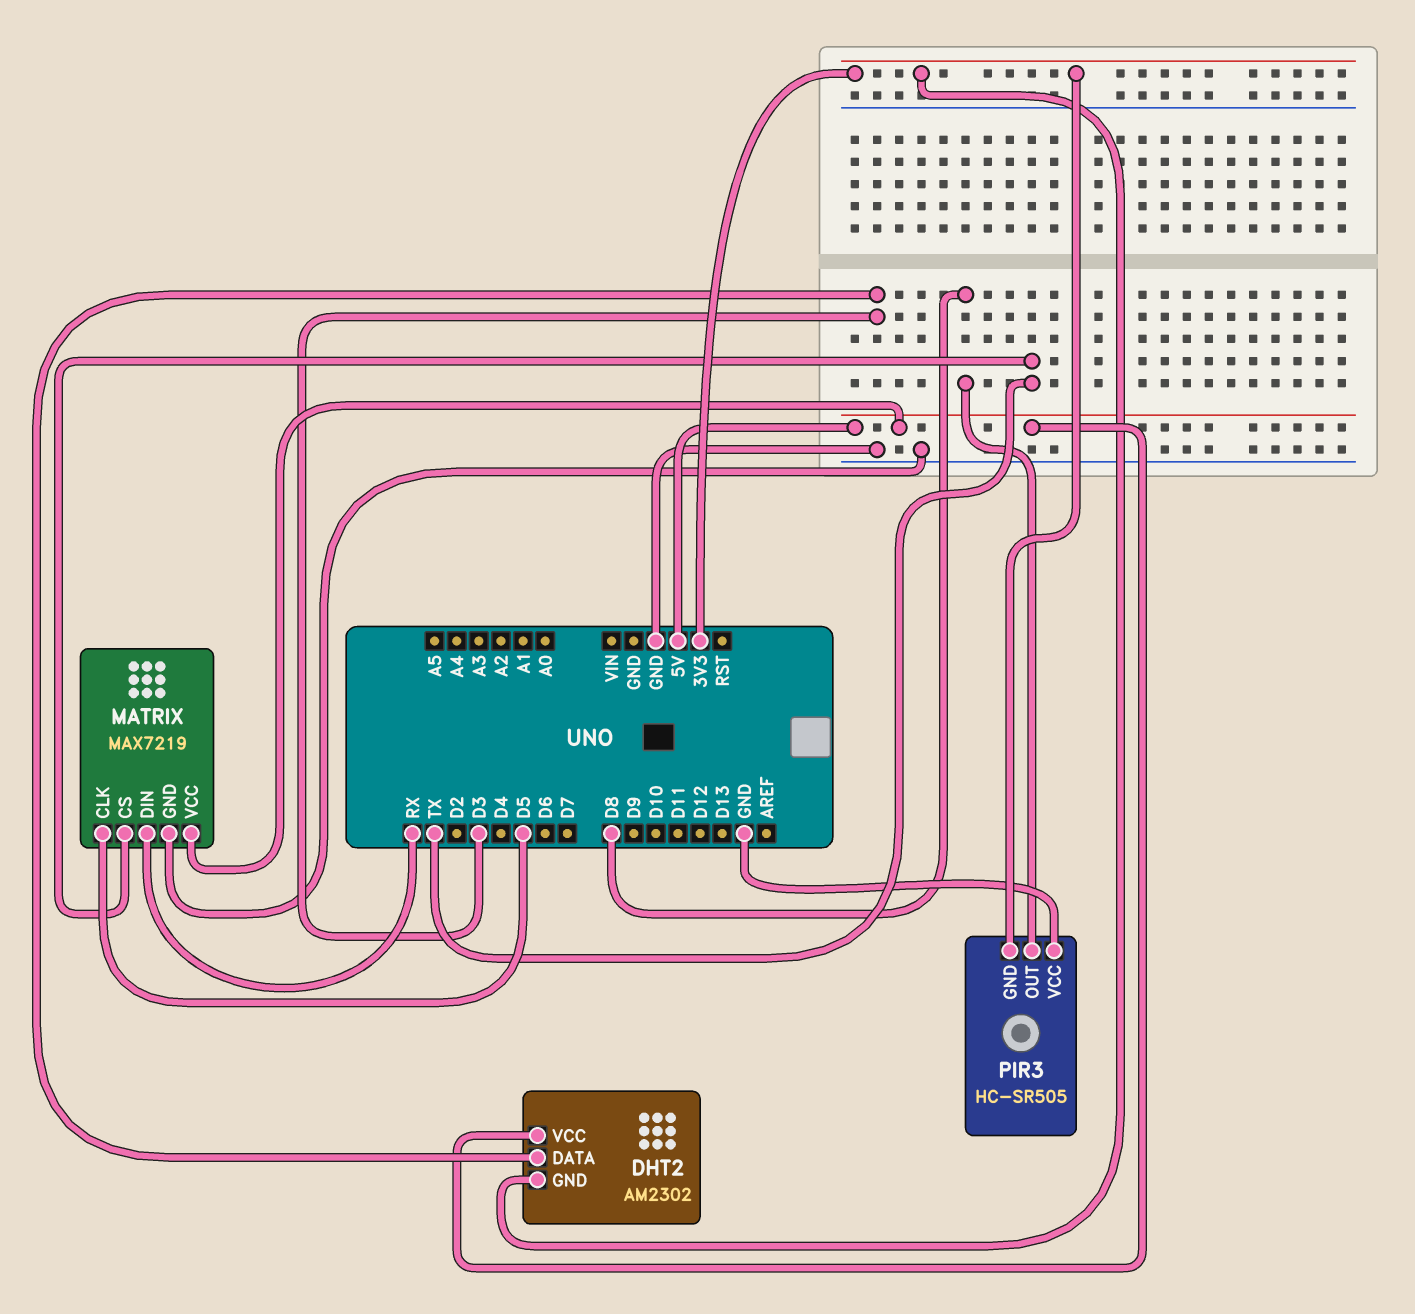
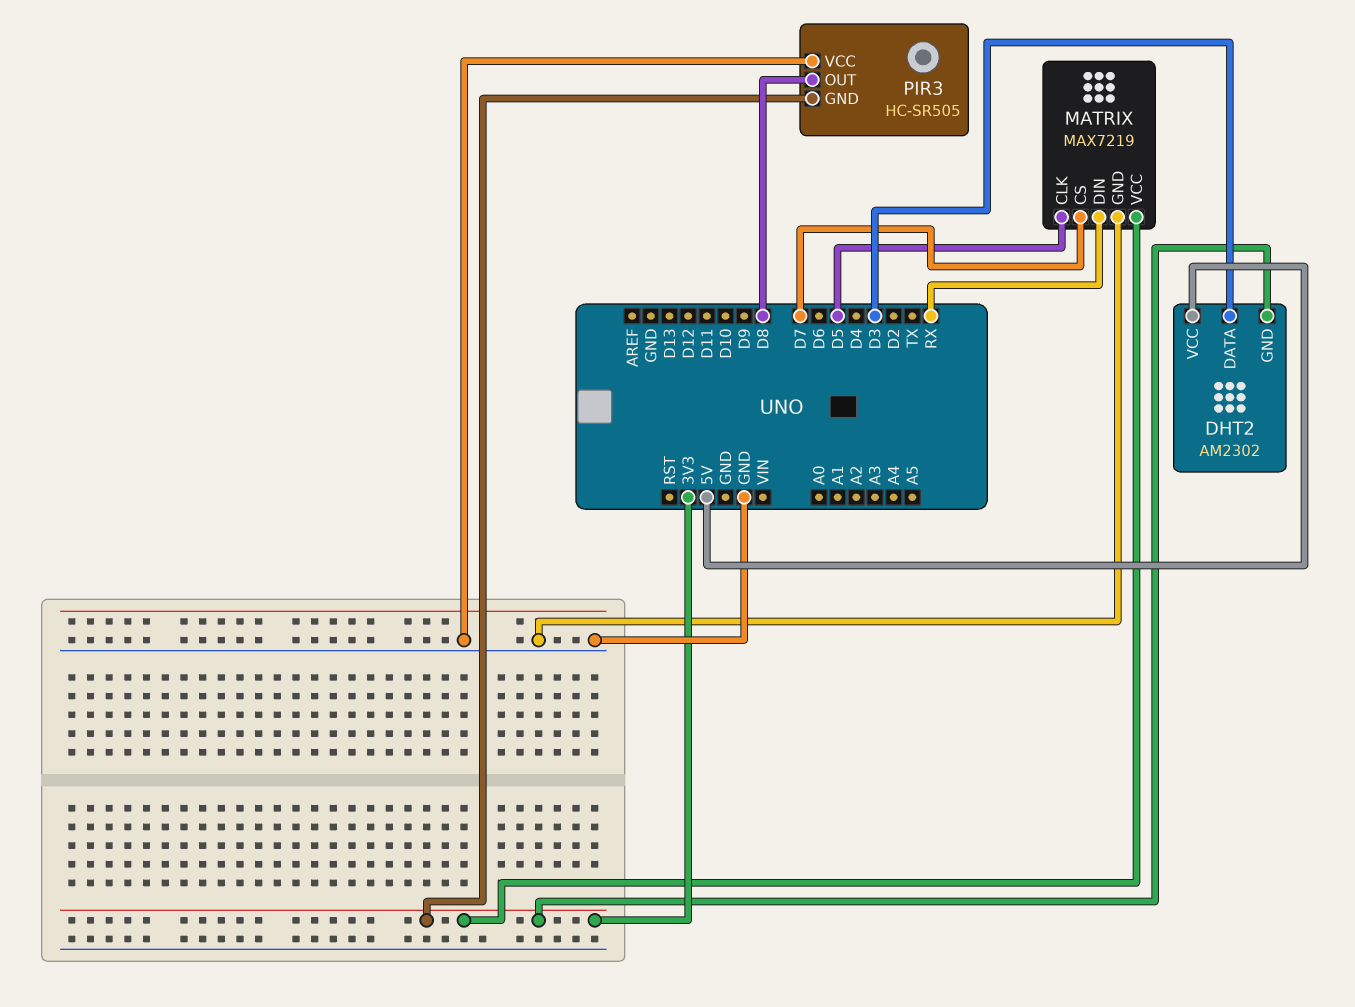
MATRIX pin CS: TX -> D7
MATRIX pin VCC: 5V -> 3V3

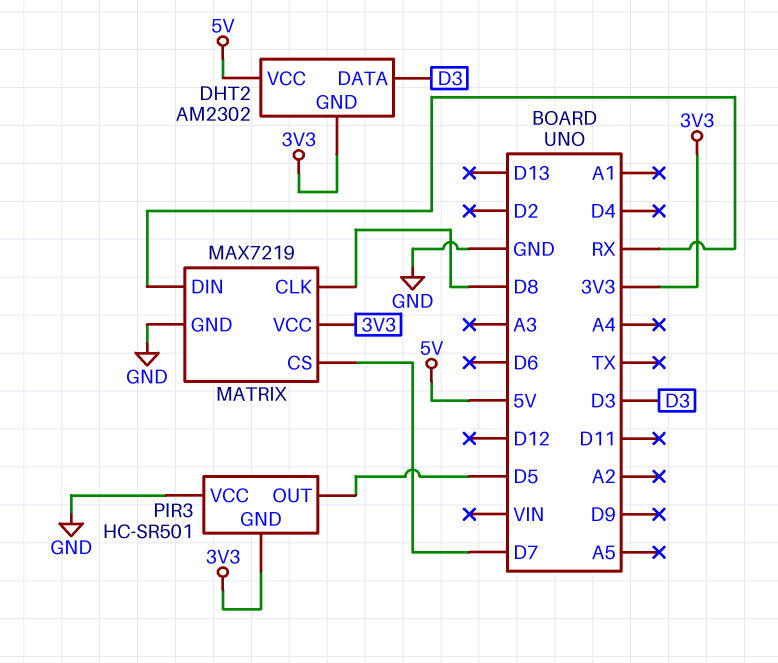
MATRIX pin CLK: D5 -> D8
PIR3: HC-SR505 -> HC-SR501
PIR3 pin OUT: D8 -> D5

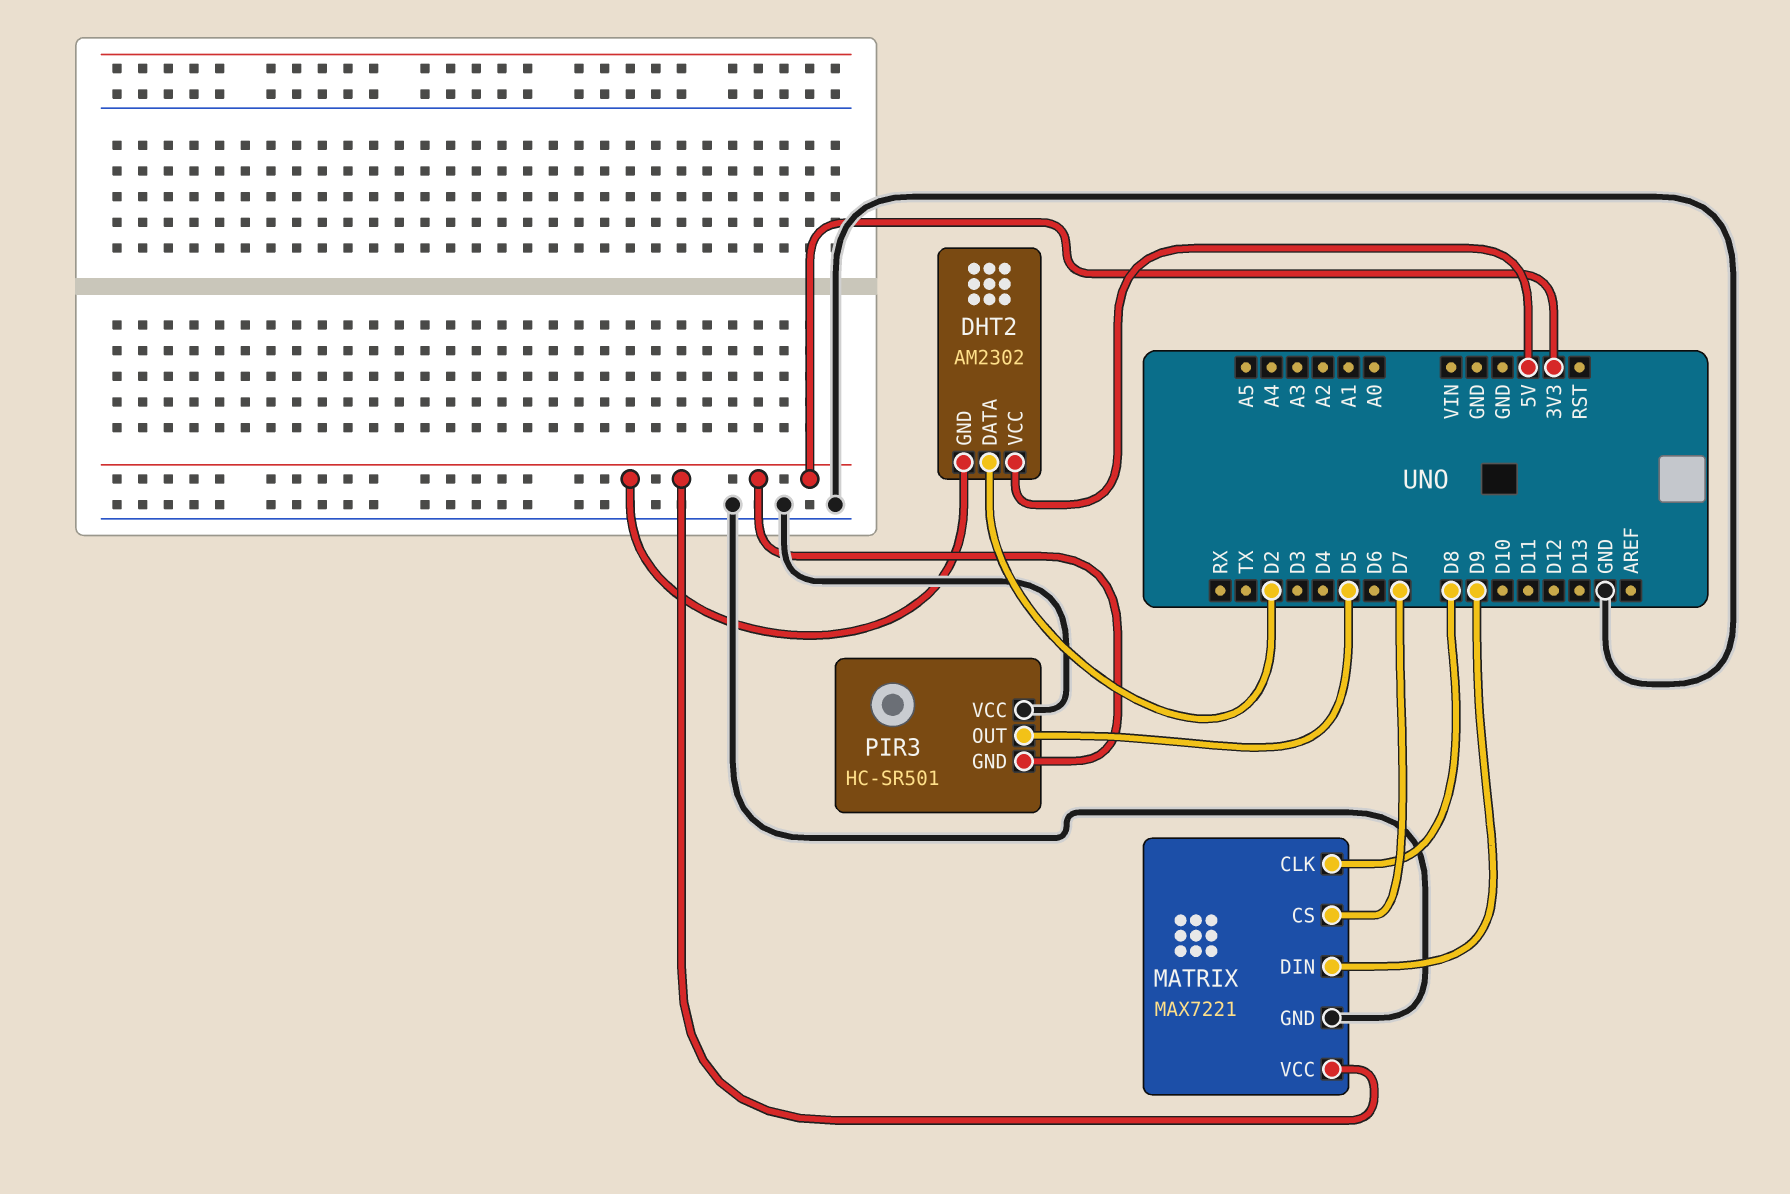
DHT2 pin DATA: D3 -> D2
MATRIX: MAX7219 -> MAX7221
MATRIX pin DIN: RX -> D9

